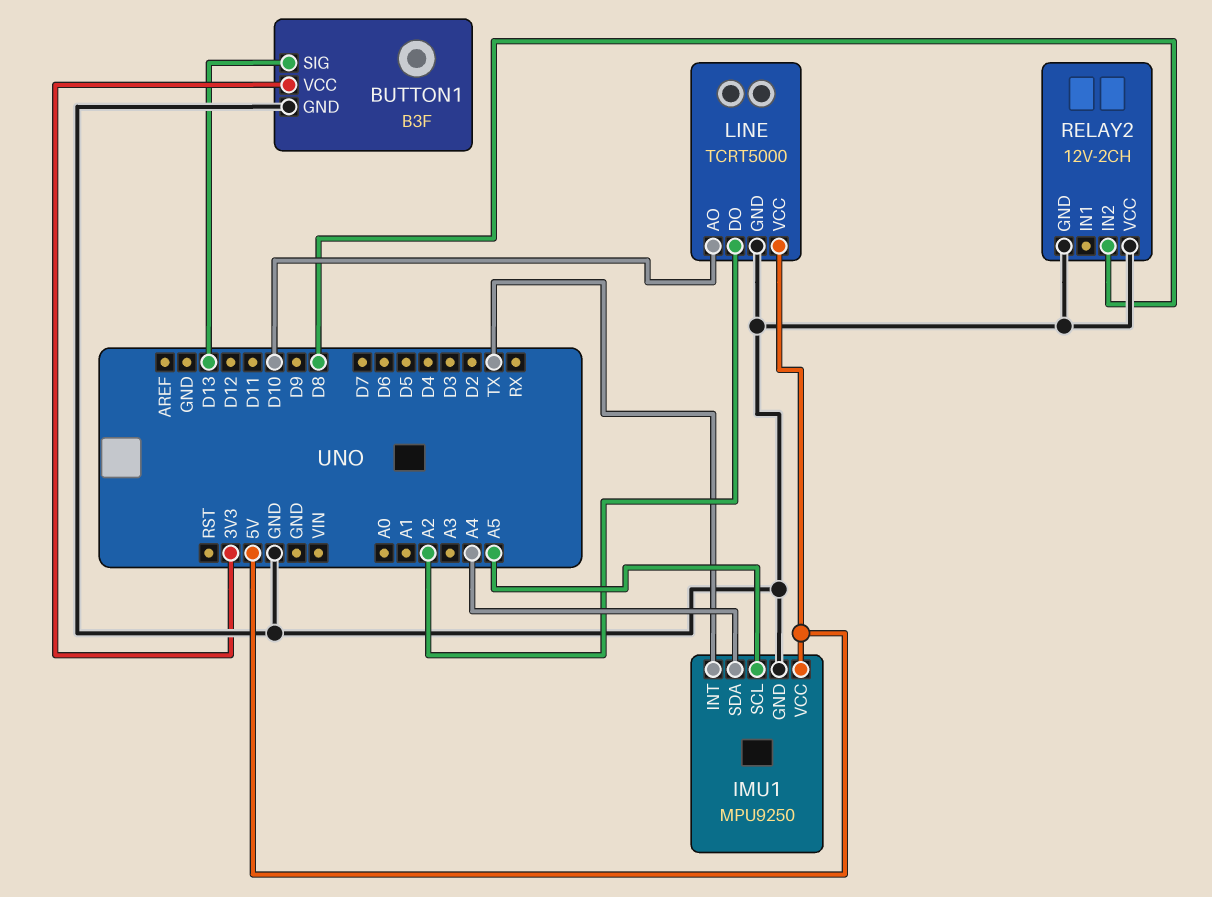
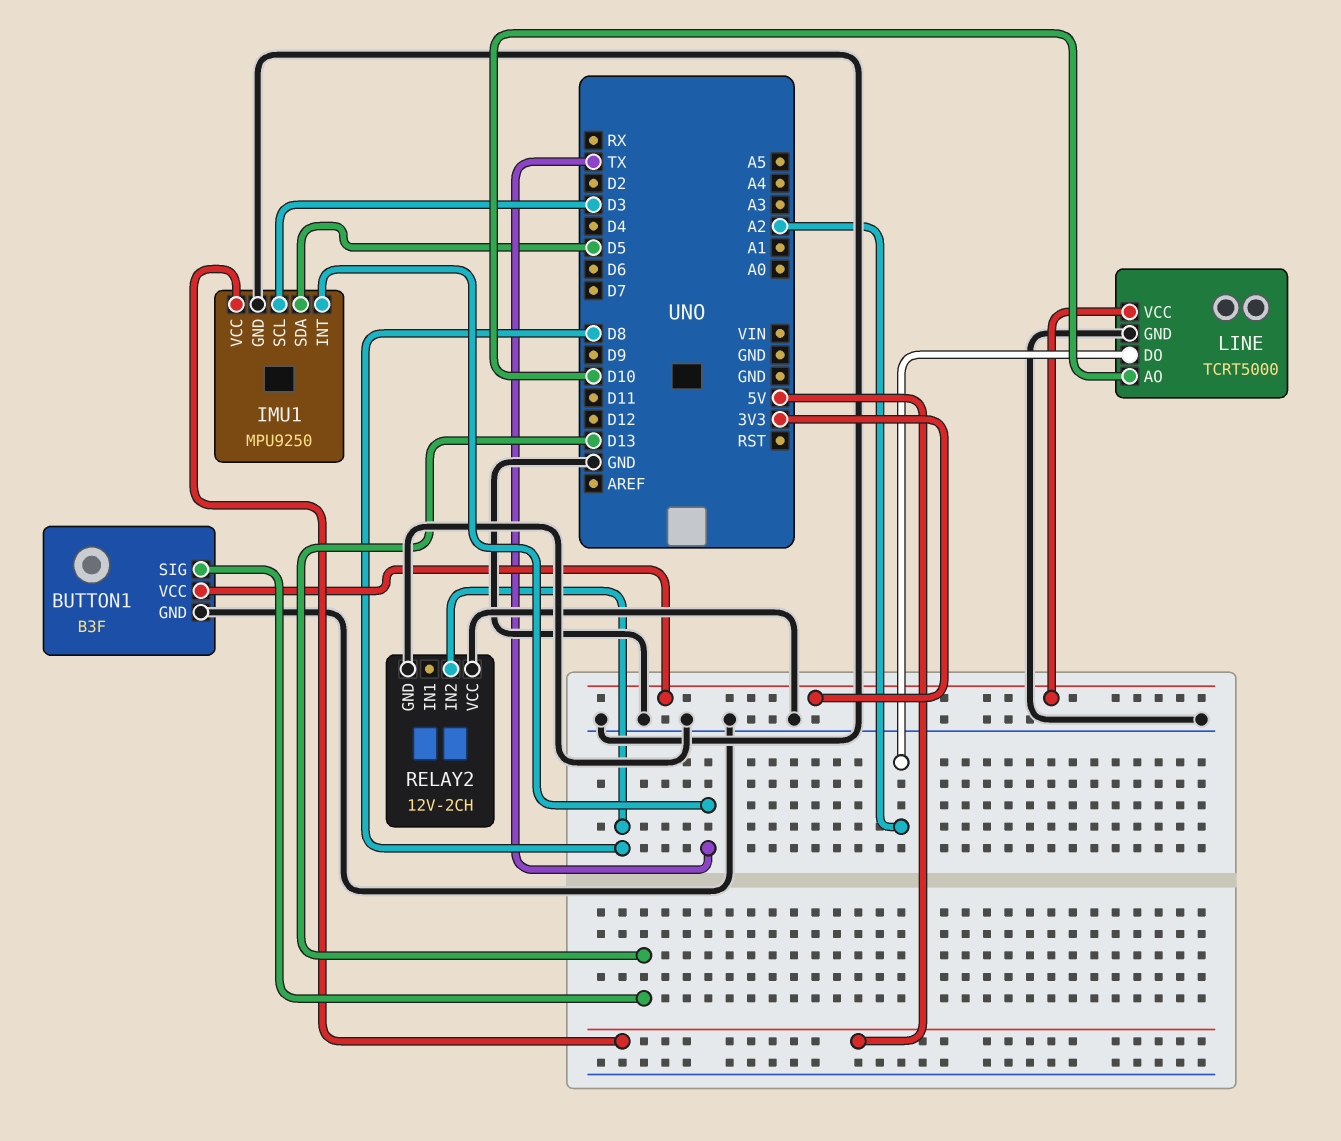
IMU1 pin SCL: A5 -> D3
IMU1 pin SDA: A4 -> D5
LINE pin VCC: 5V -> 3V3

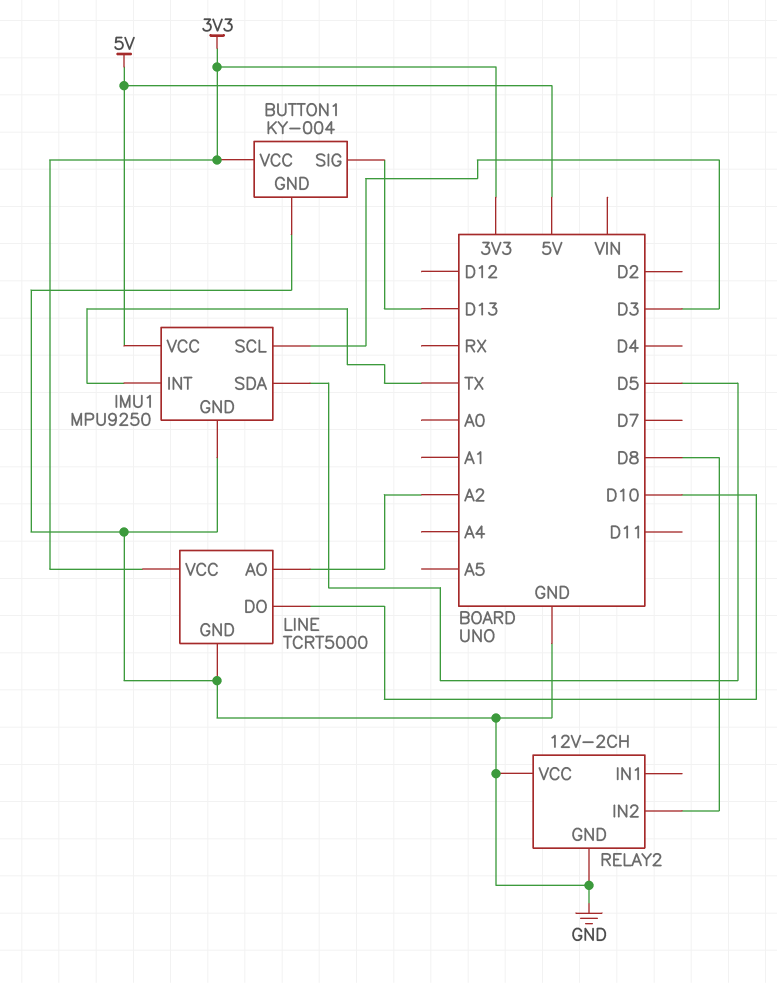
BUTTON1: B3F -> KY-004
LINE pin AO: D10 -> A2
LINE pin DO: A2 -> D10

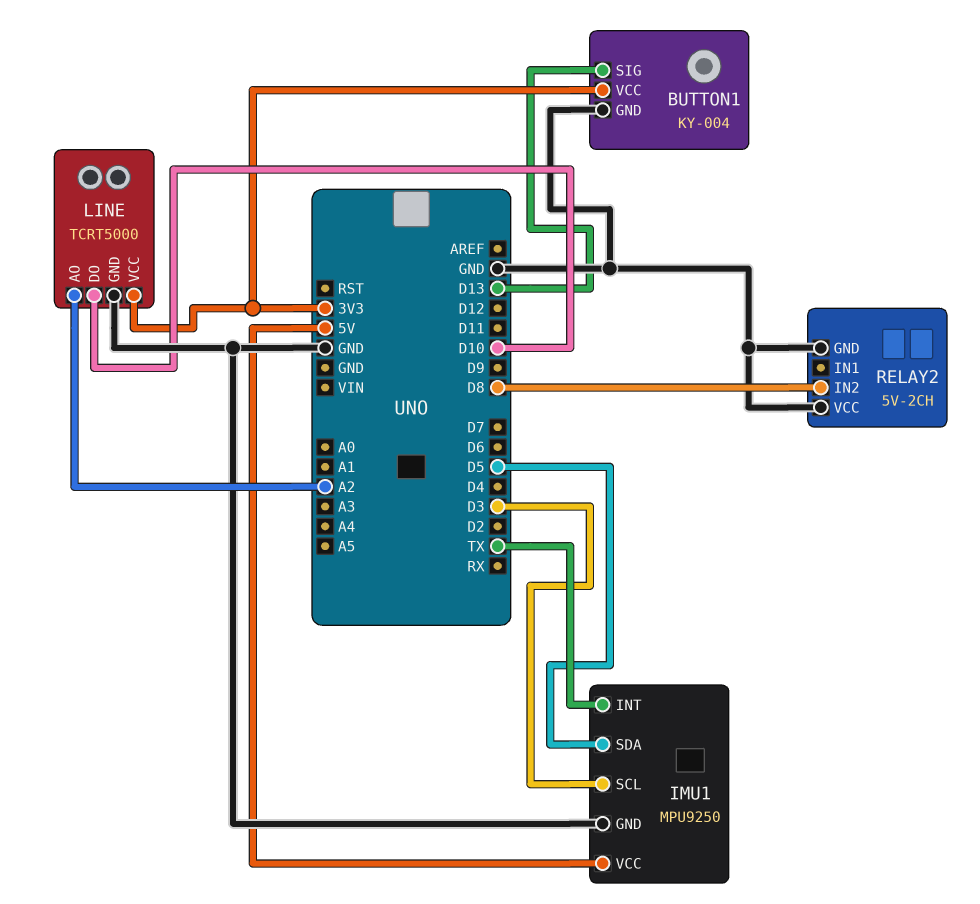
RELAY2: 12V-2CH -> 5V-2CH

